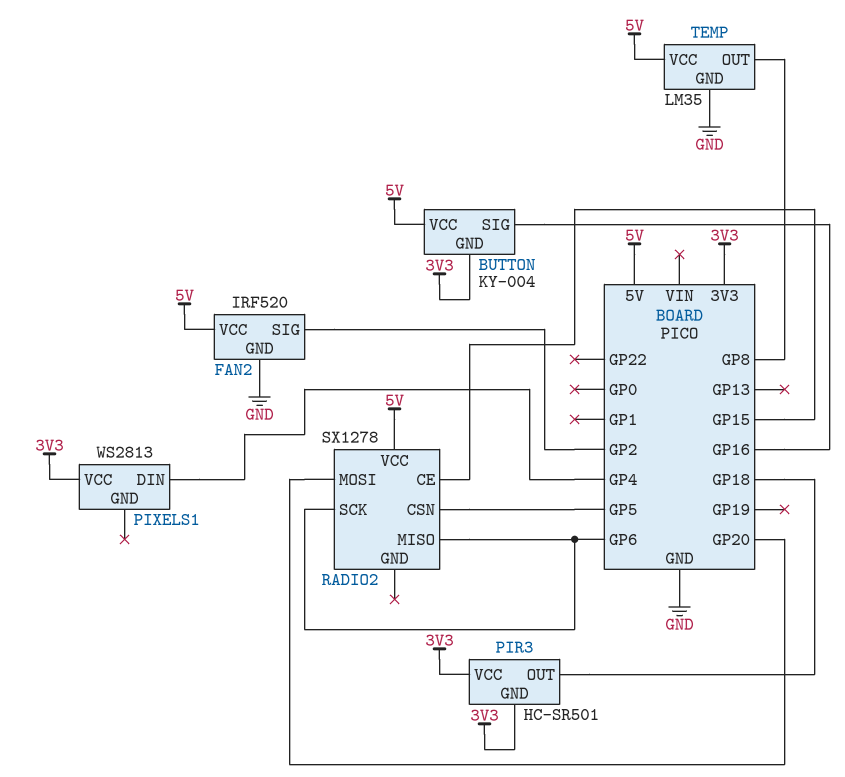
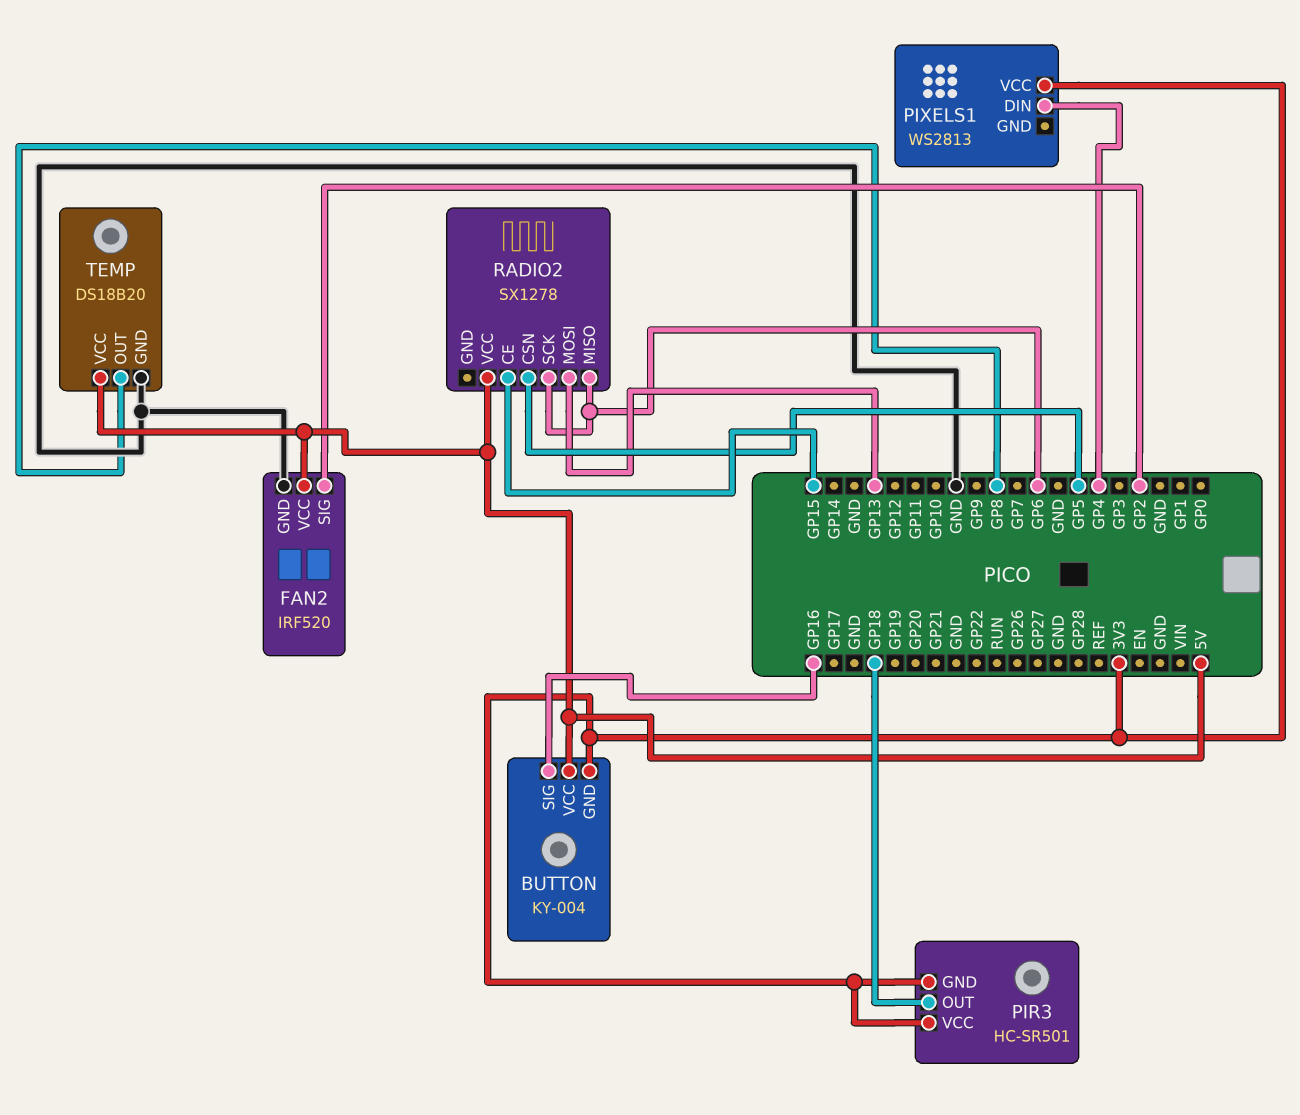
RADIO2 pin MOSI: GP20 -> GP13
TEMP: LM35 -> DS18B20

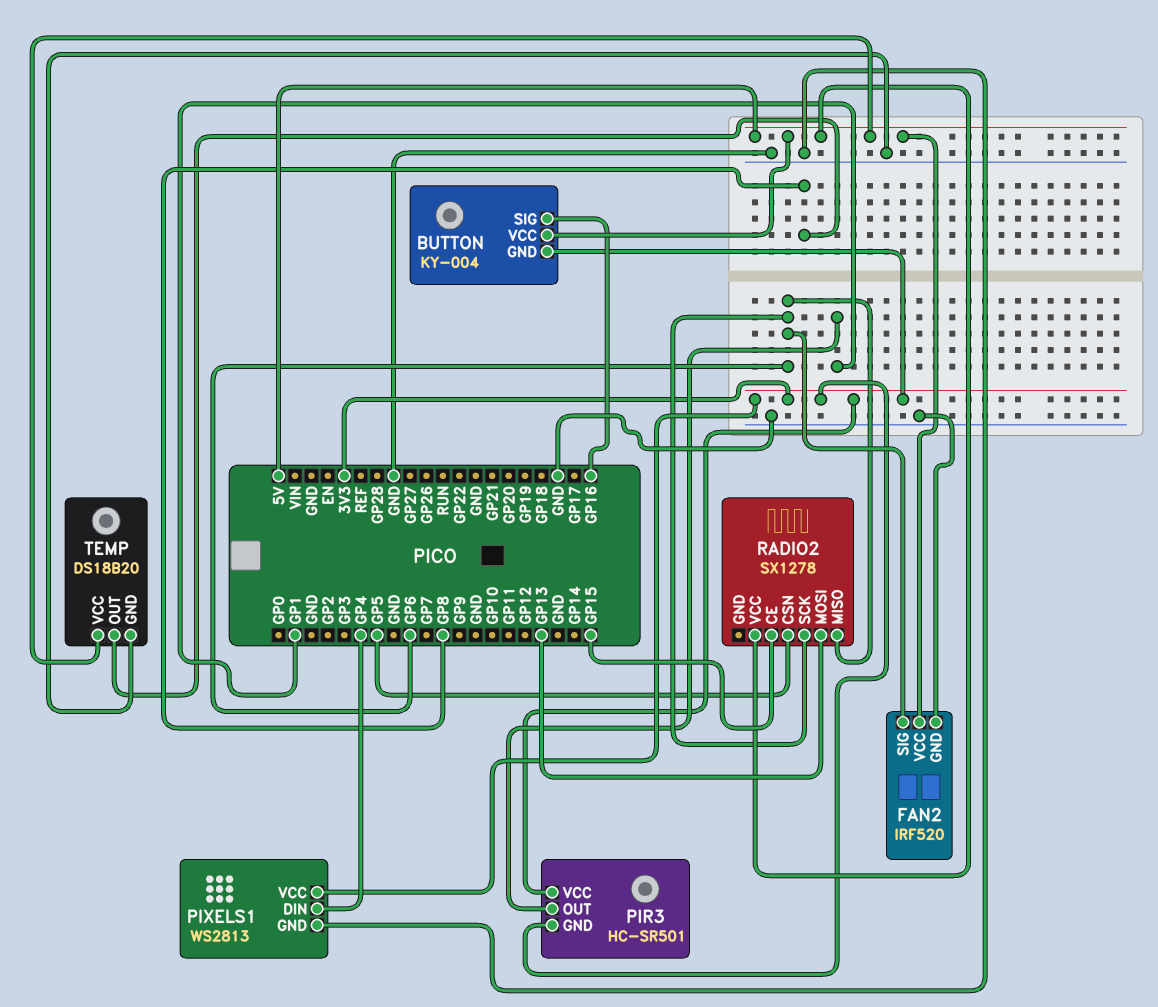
FAN2 pin SIG: GP2 -> GP6
PIR3 pin OUT: GP18 -> GP1
PIXELS1 pin GND: none -> GND

